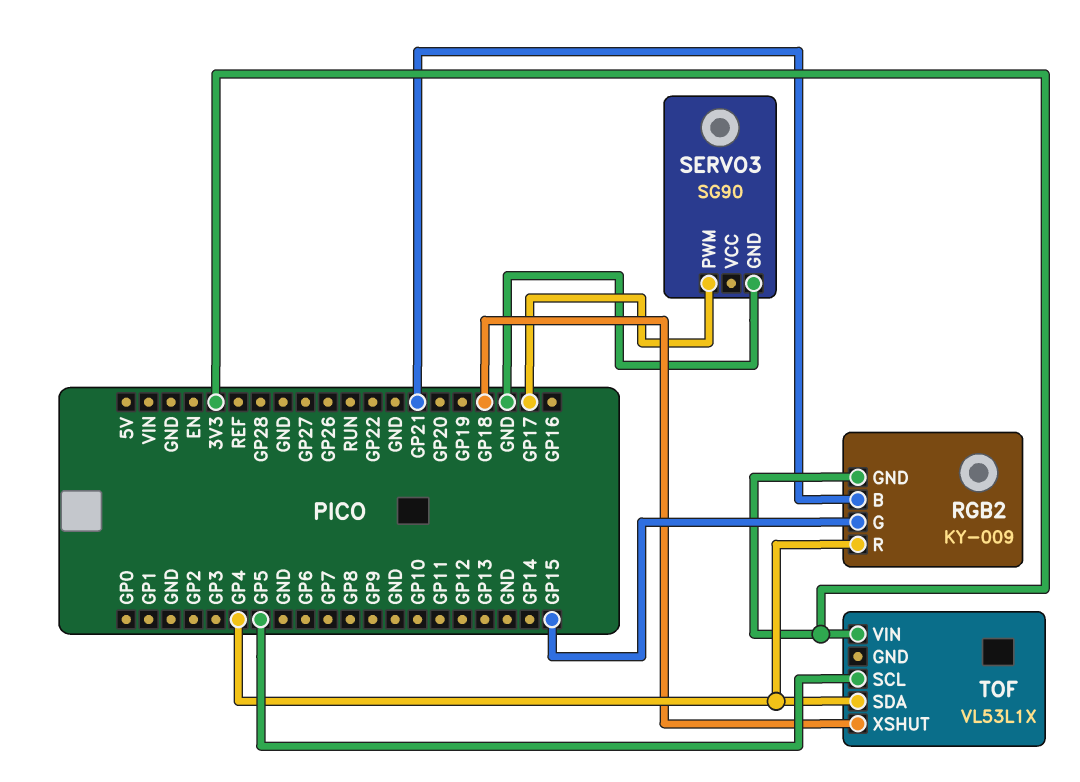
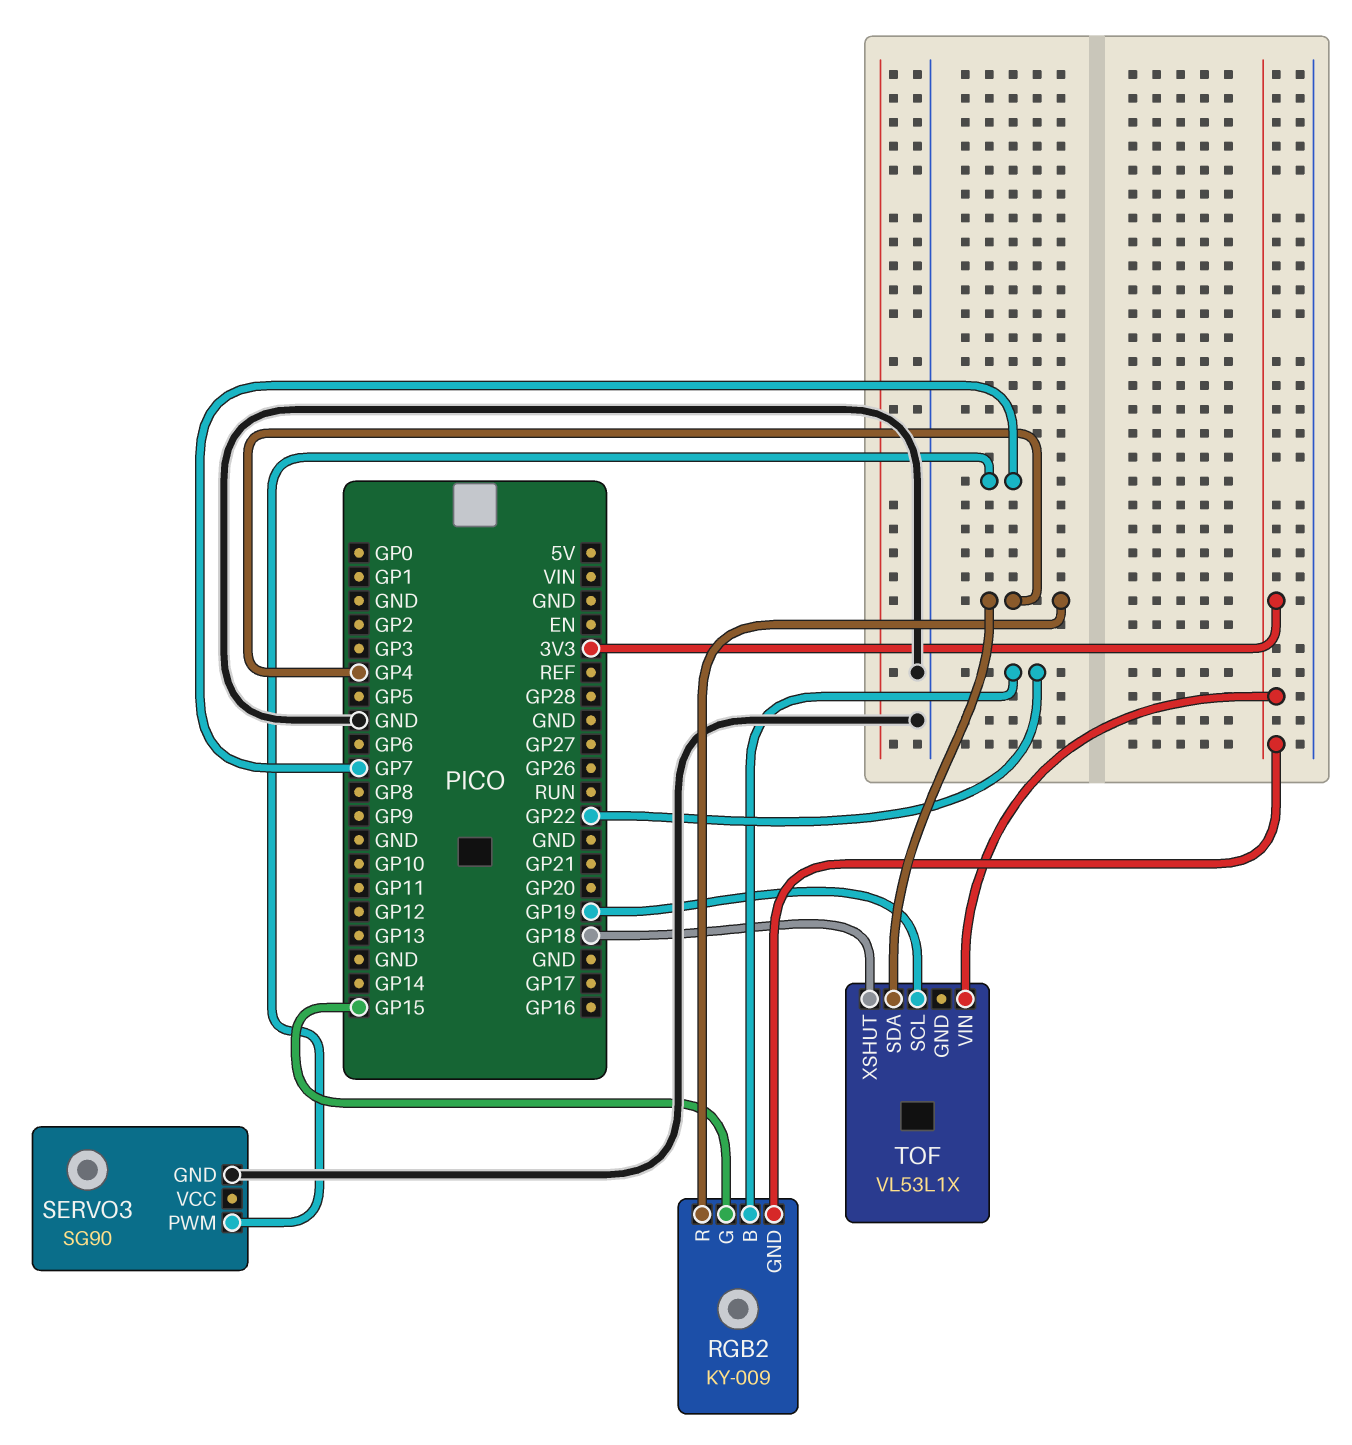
RGB2 pin B: GP21 -> GP22
SERVO3 pin PWM: GP17 -> GP7
TOF pin SCL: GP5 -> GP19

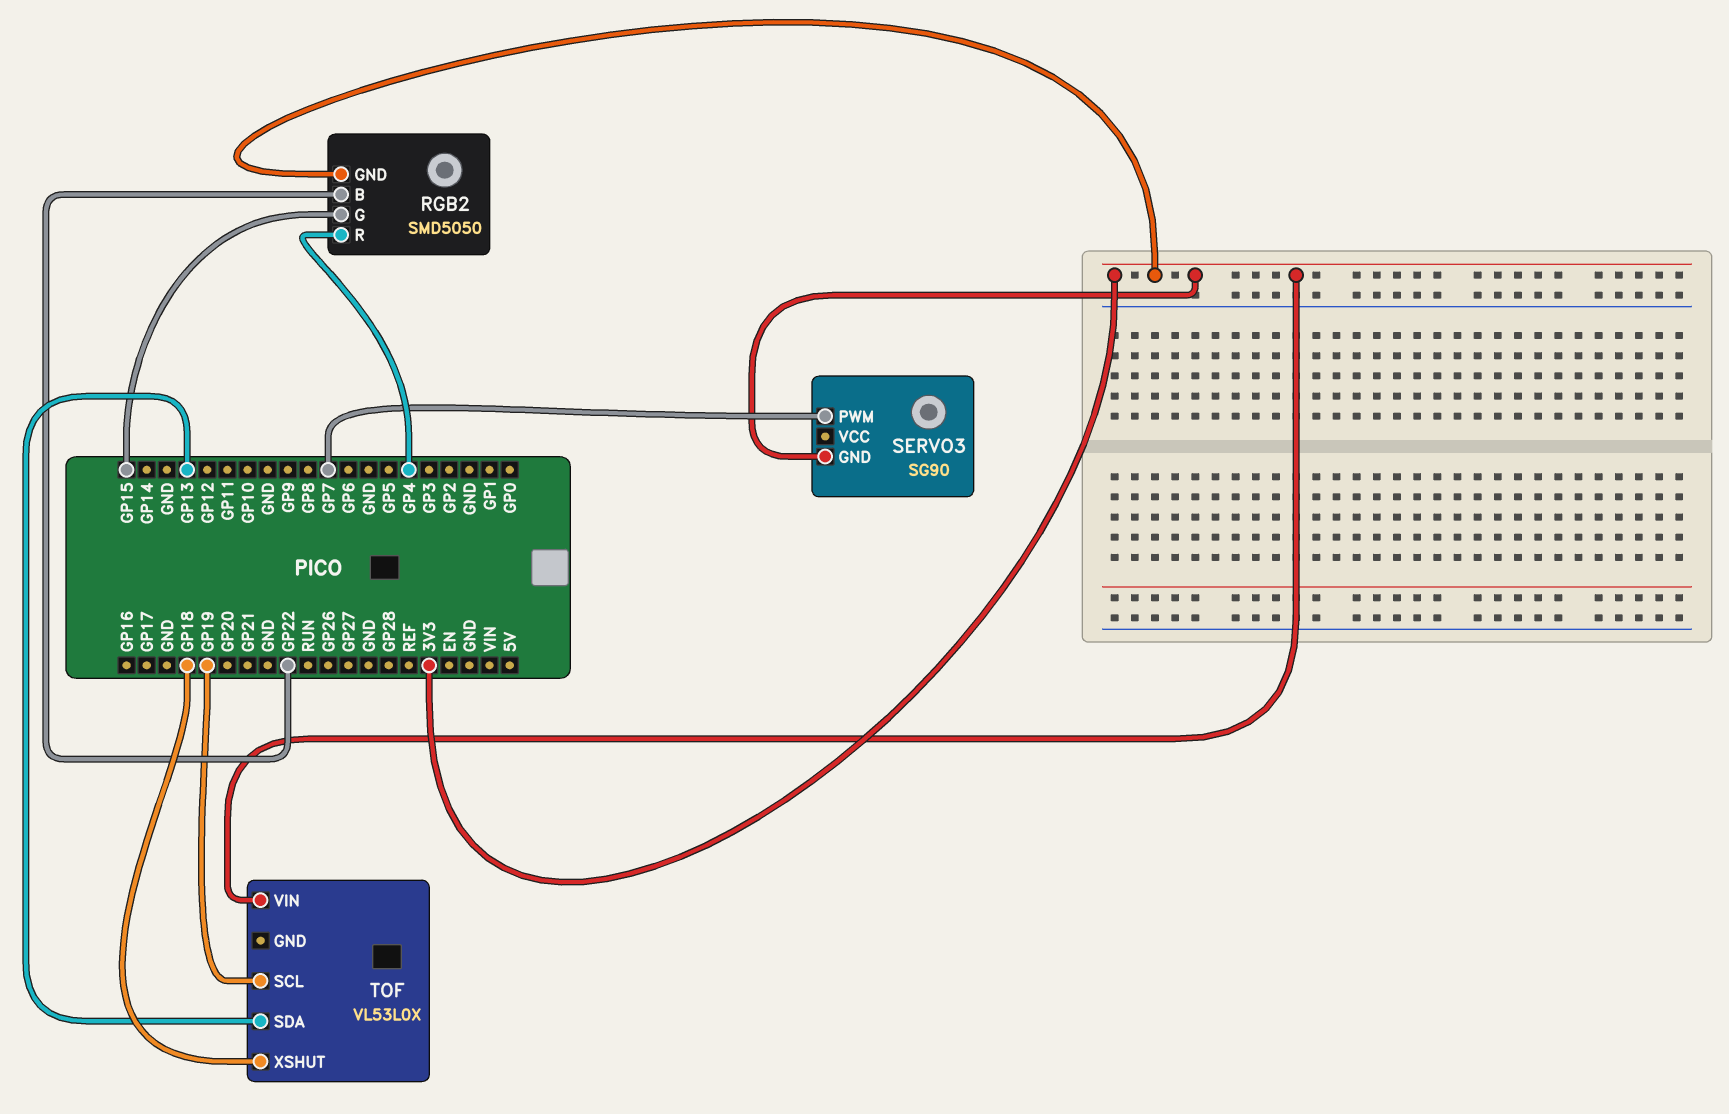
RGB2: KY-009 -> SMD5050
SERVO3 pin GND: GND -> 3V3
TOF: VL53L1X -> VL53L0X
TOF pin SDA: GP4 -> GP13

